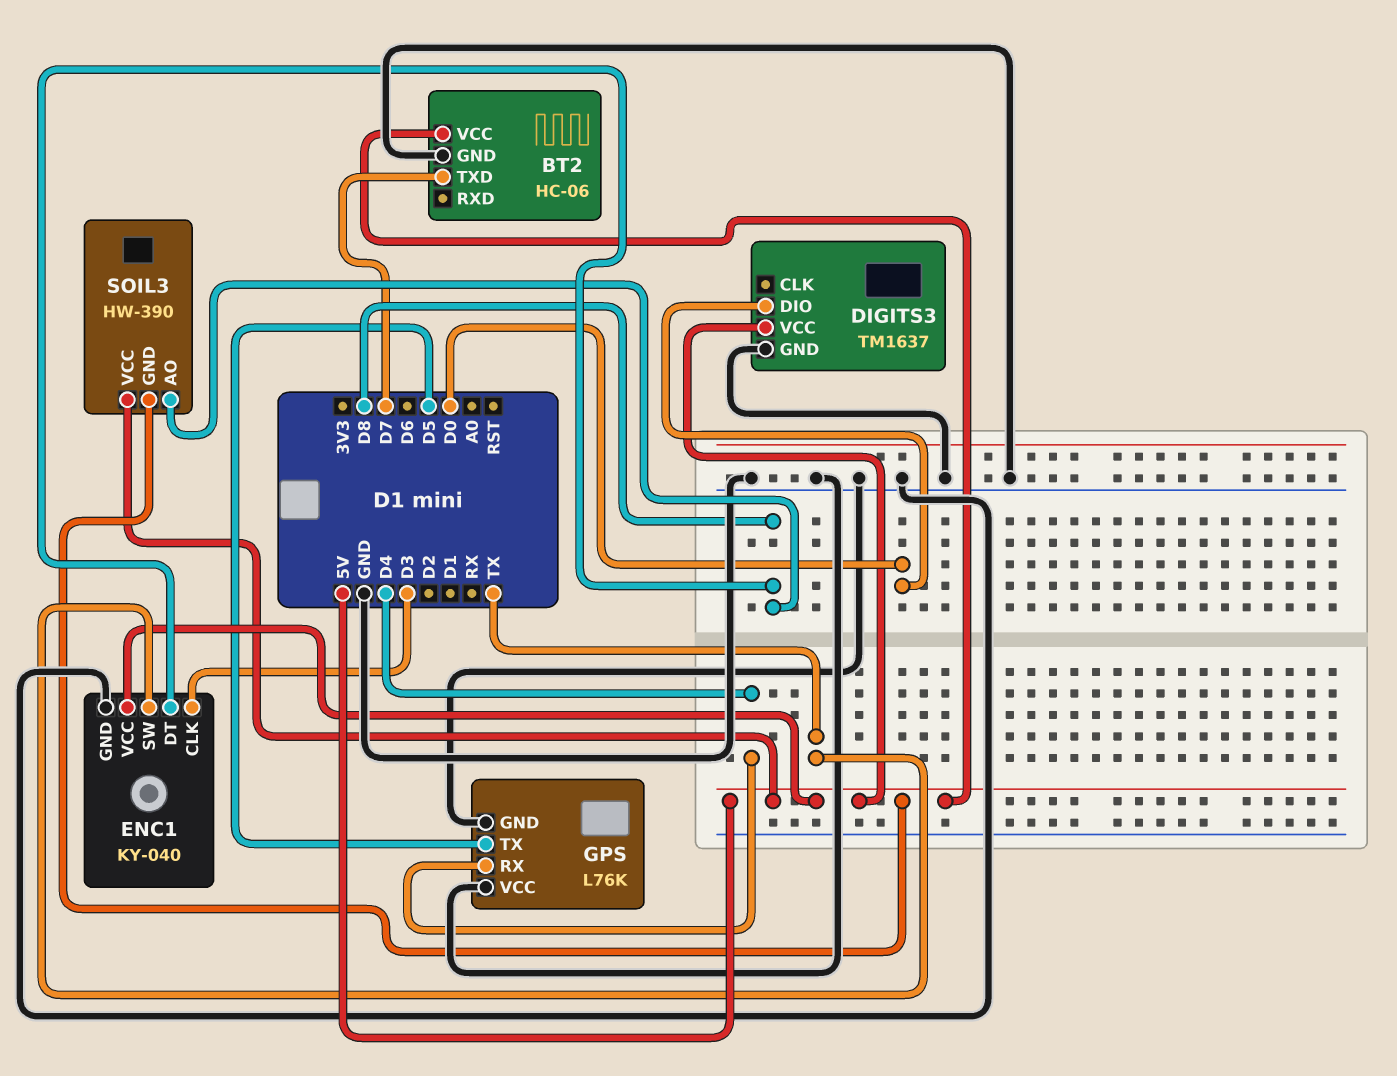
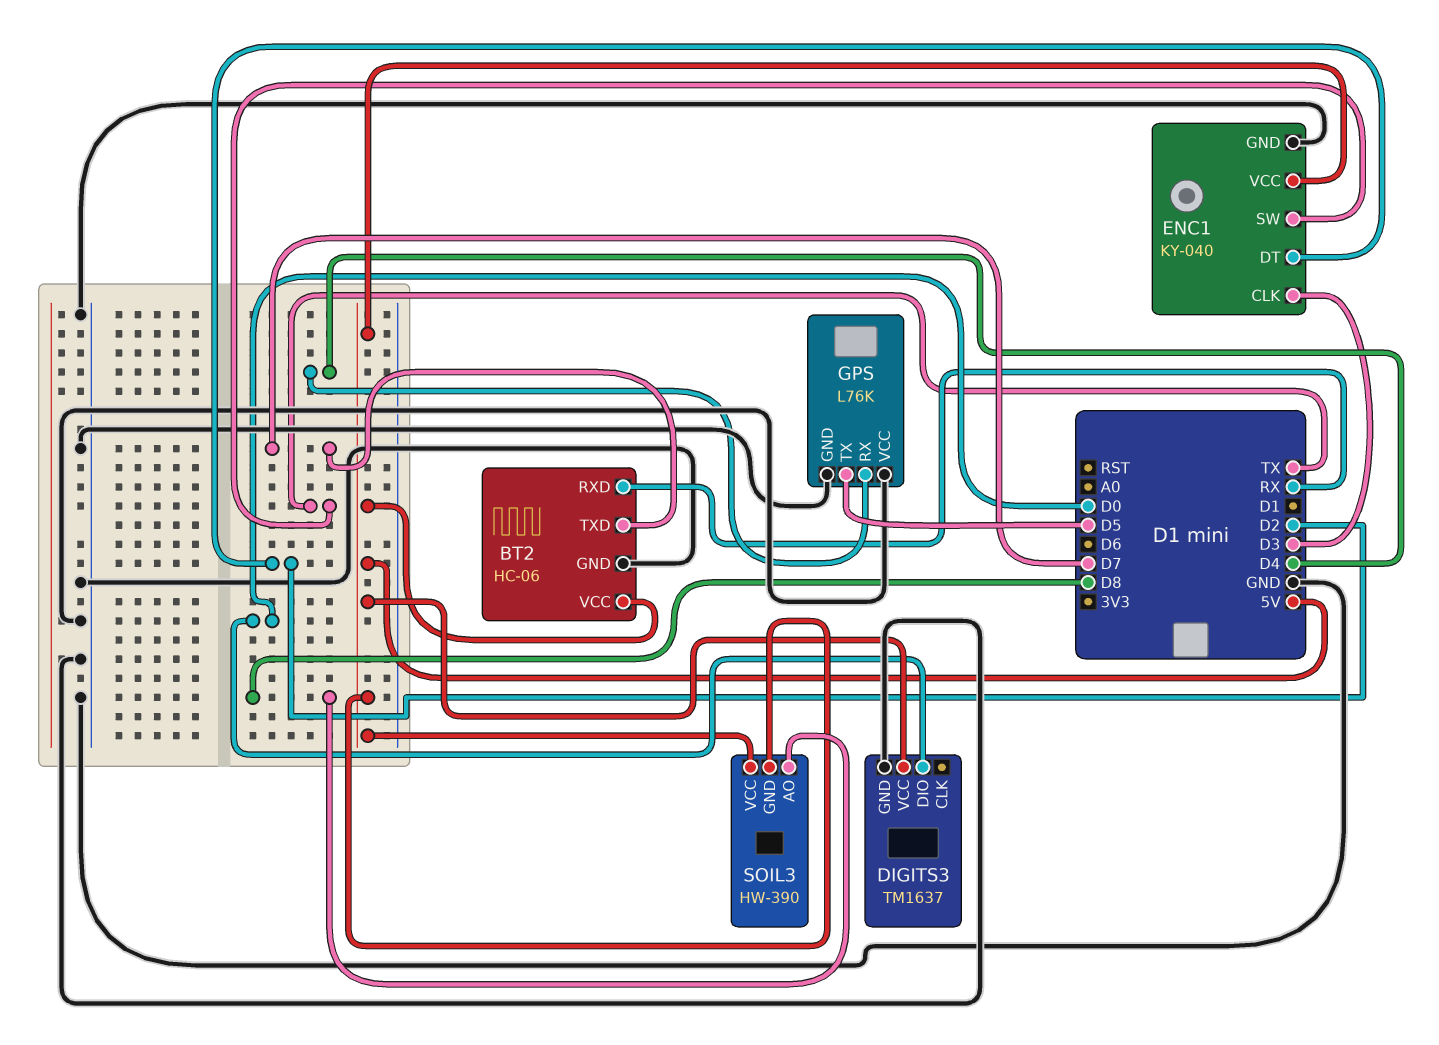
BT2 pin RXD: none -> RX
ENC1 pin DT: D8 -> D2

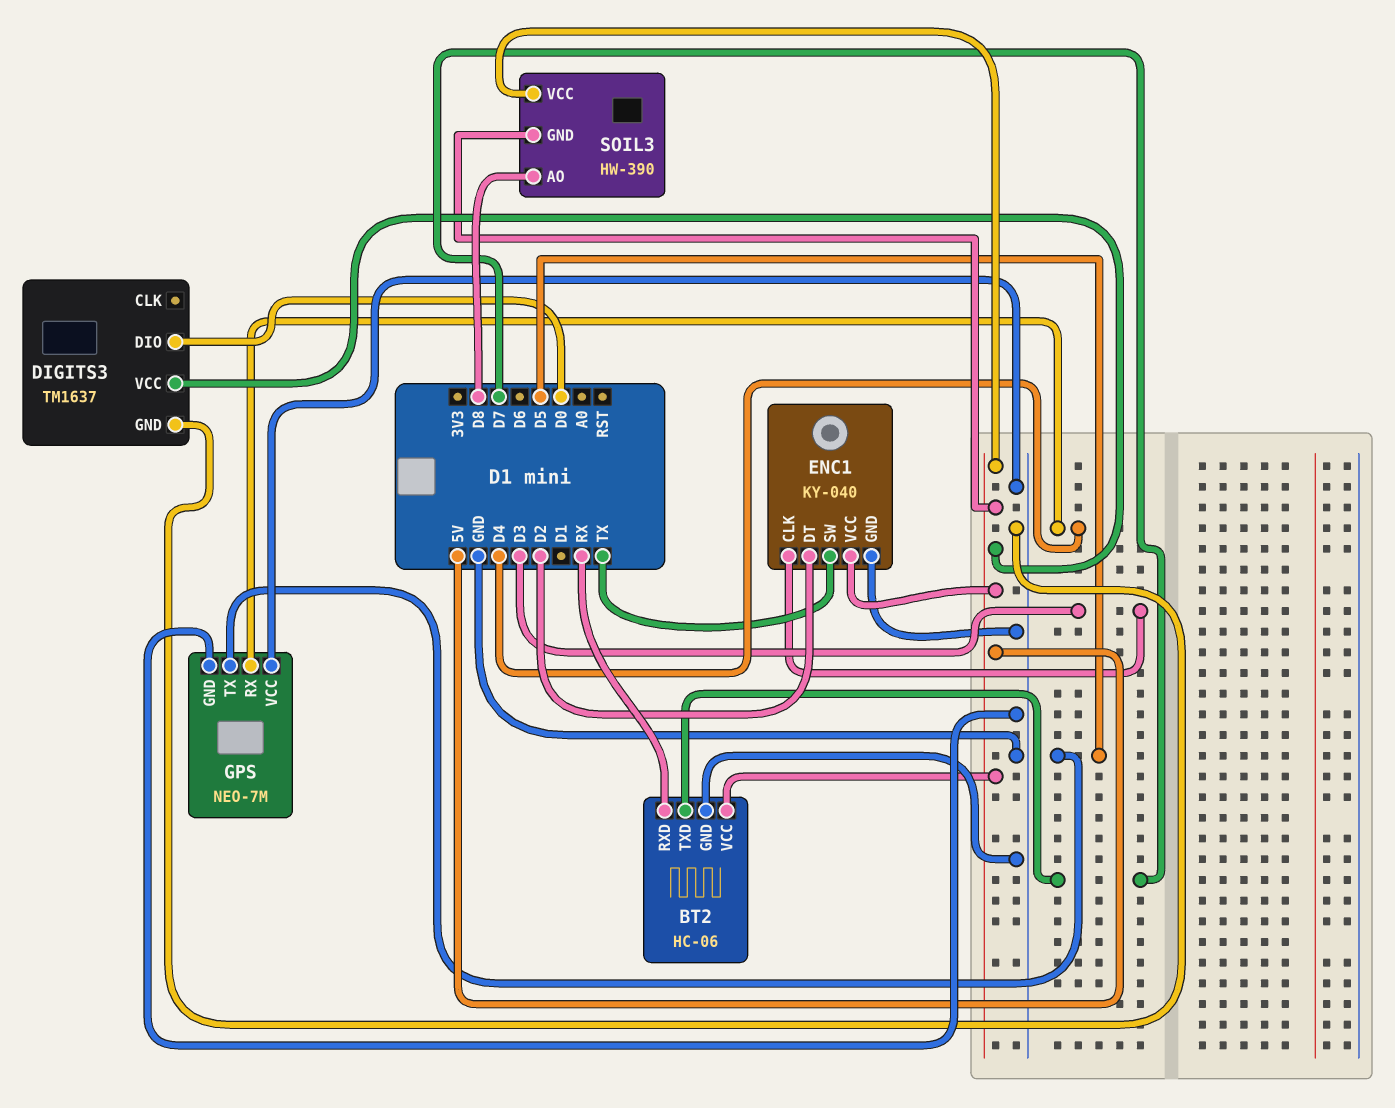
GPS: L76K -> NEO-7M

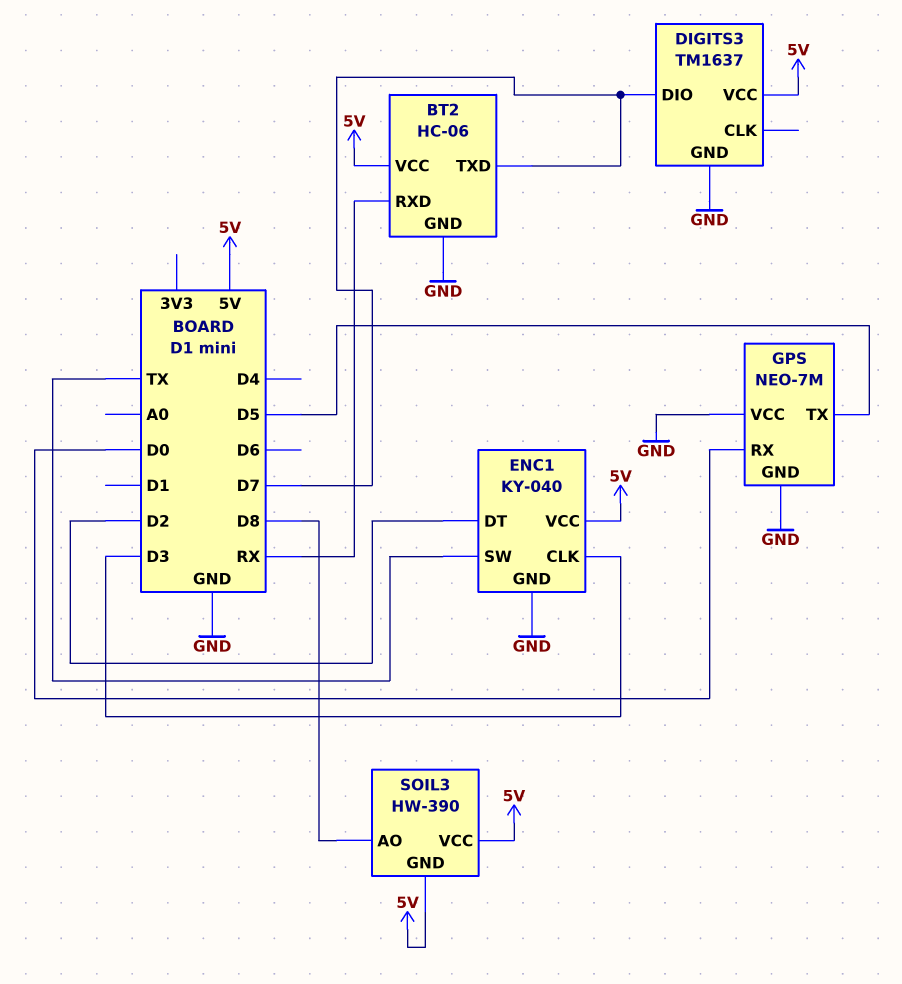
DIGITS3 pin DIO: D0 -> D7
GPS pin RX: D4 -> D0

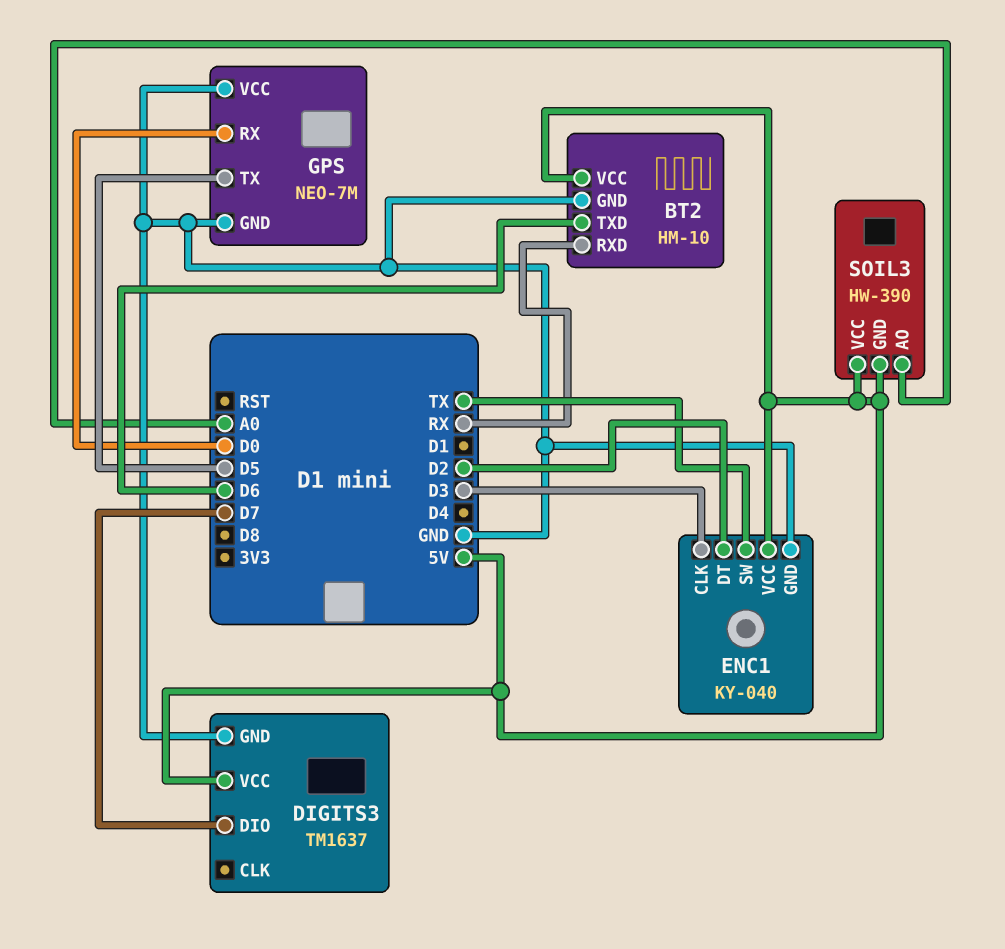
BT2: HC-06 -> HM-10
BT2 pin TXD: D7 -> D6
SOIL3 pin AO: D8 -> A0

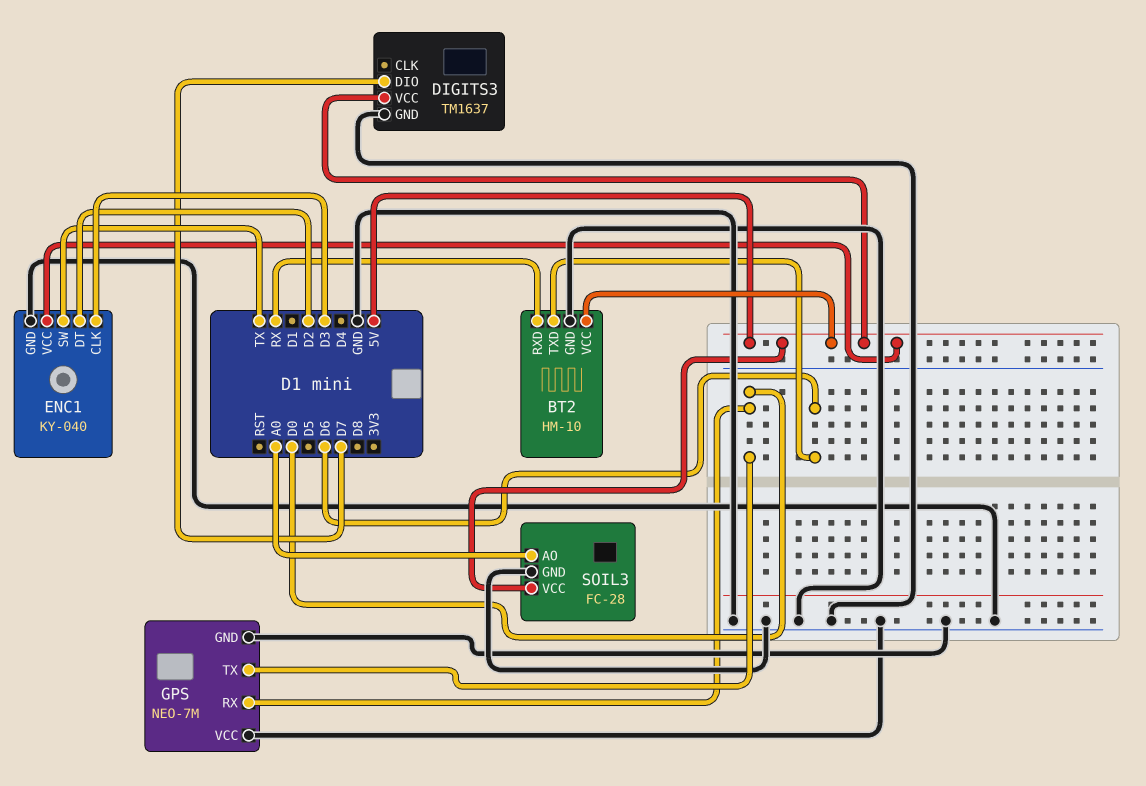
GPS pin TX: D5 -> D0
SOIL3: HW-390 -> FC-28
SOIL3 pin GND: 5V -> GND

